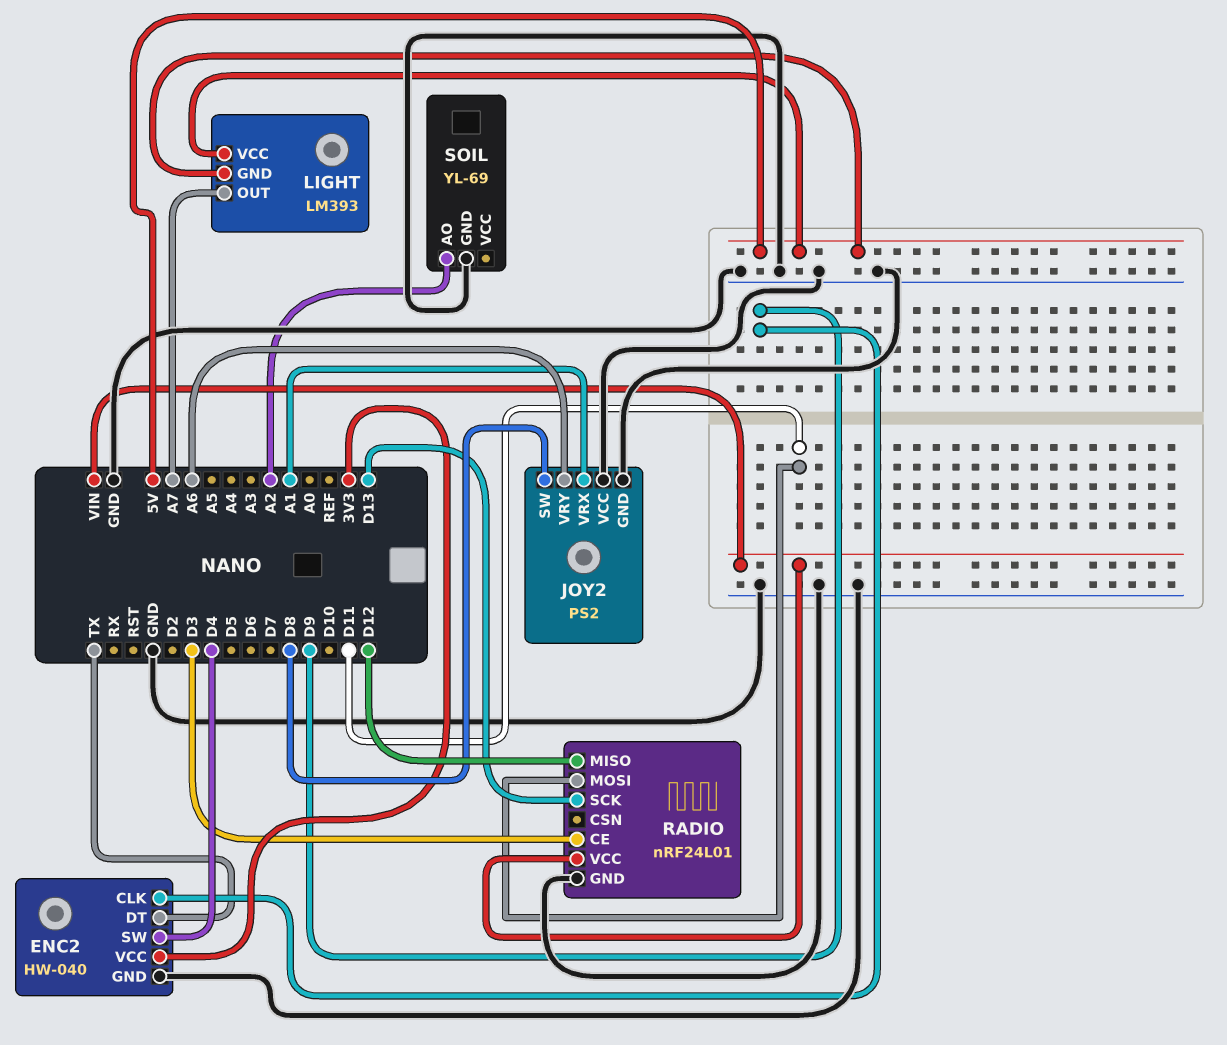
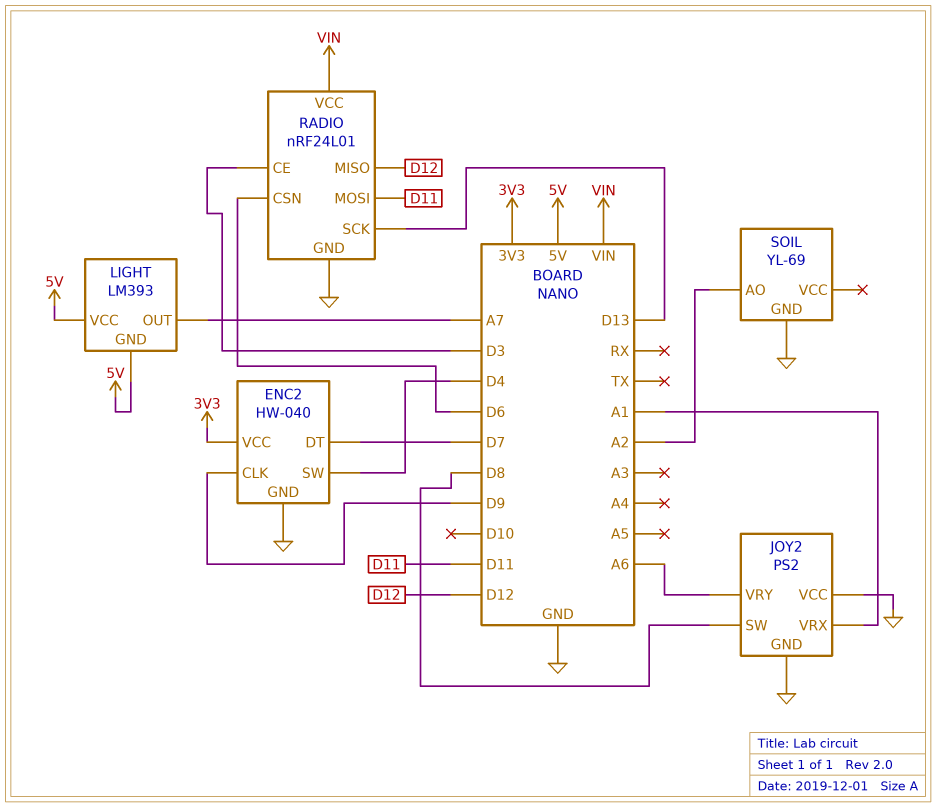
ENC2 pin DT: TX -> D7
RADIO pin CSN: none -> D6

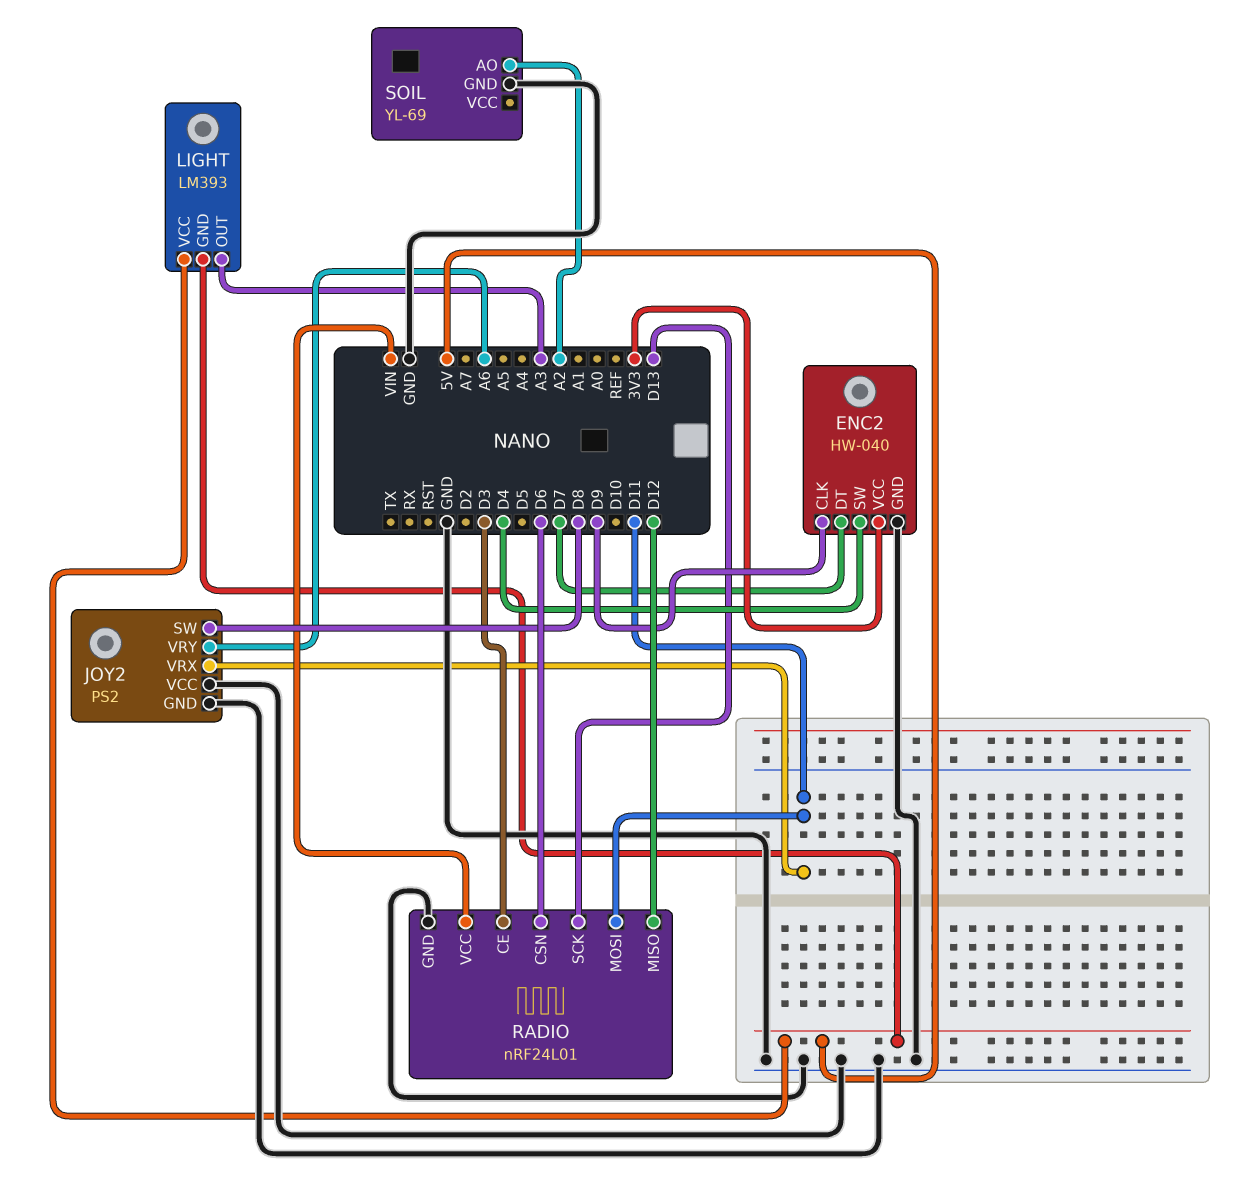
JOY2 pin VRX: A1 -> D11
LIGHT pin OUT: A7 -> A3

